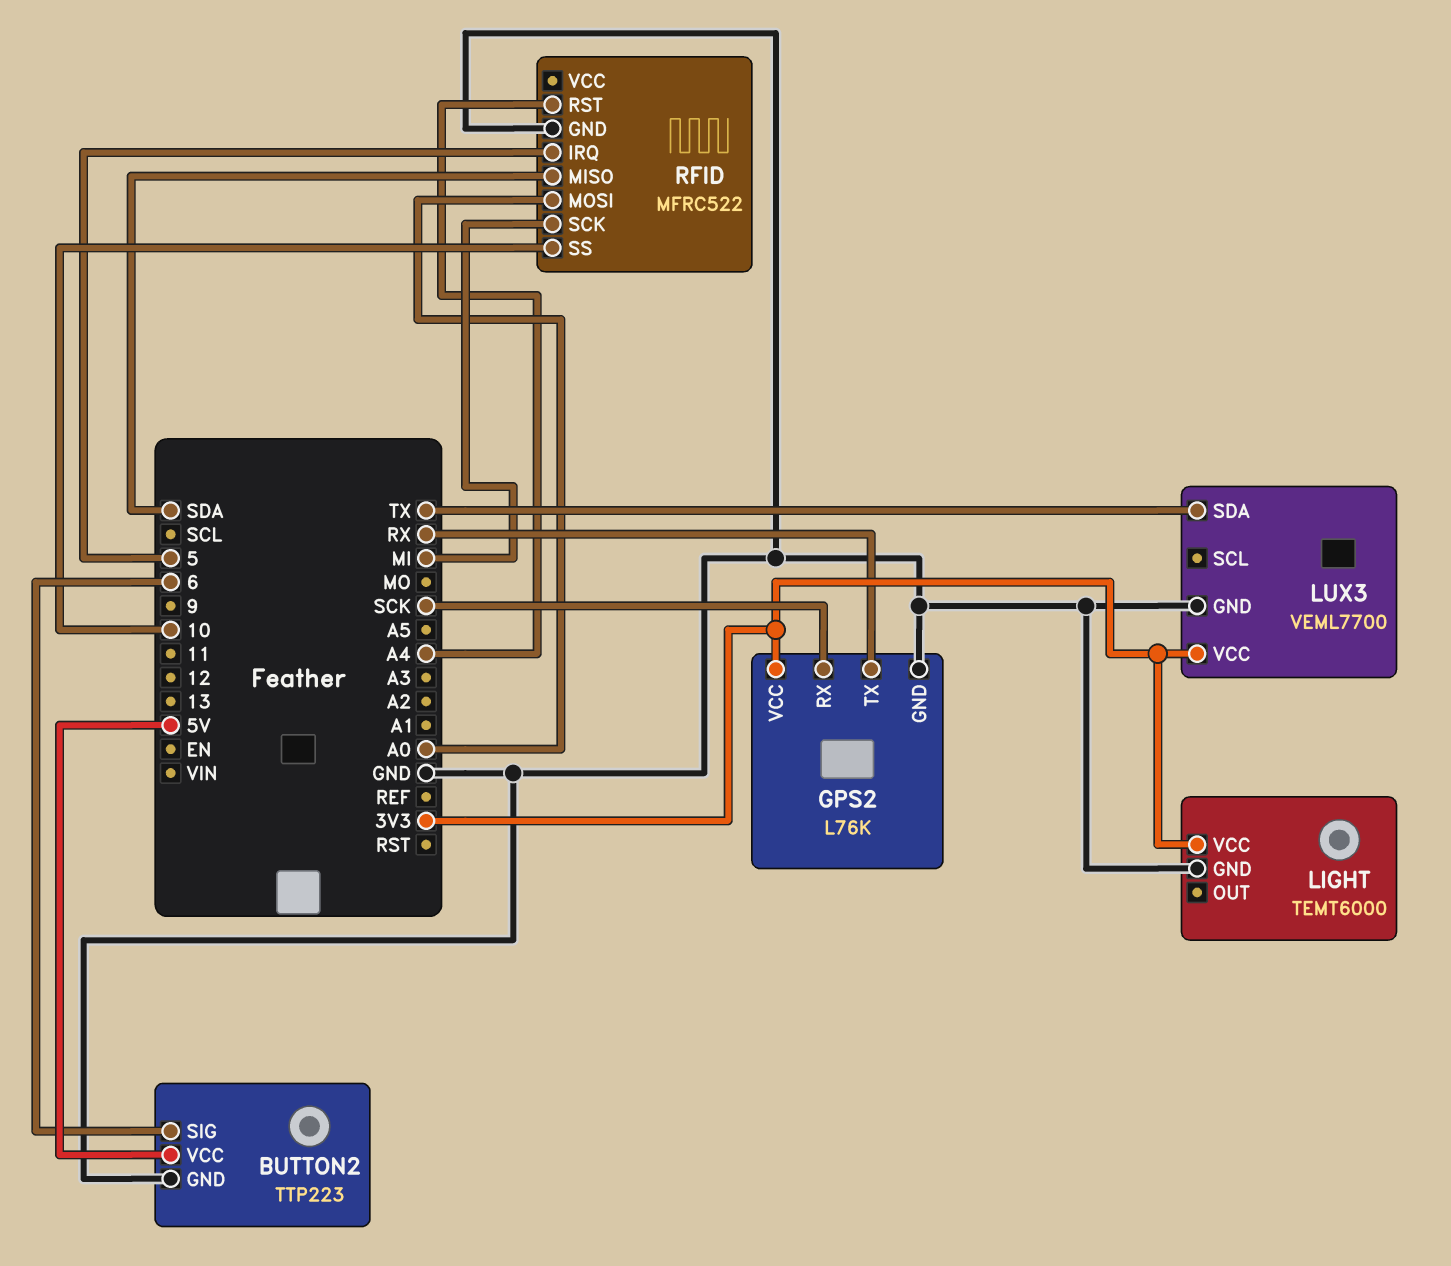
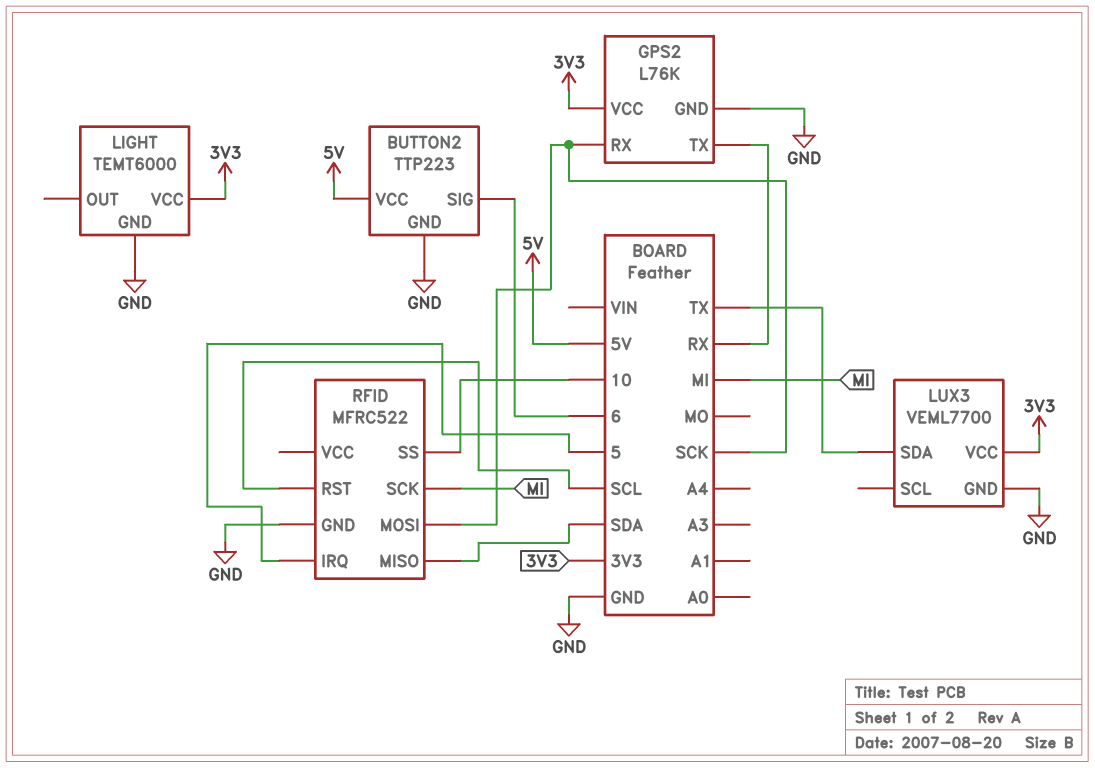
RFID pin MOSI: A0 -> SCK
RFID pin RST: A4 -> SCL

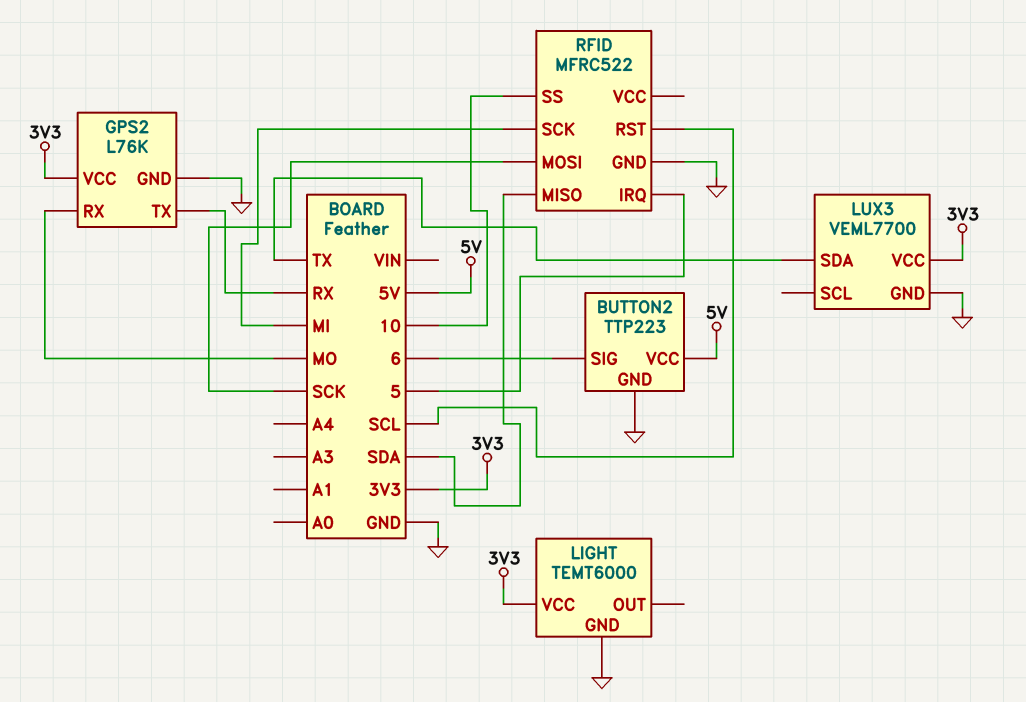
GPS2 pin RX: SCK -> MO

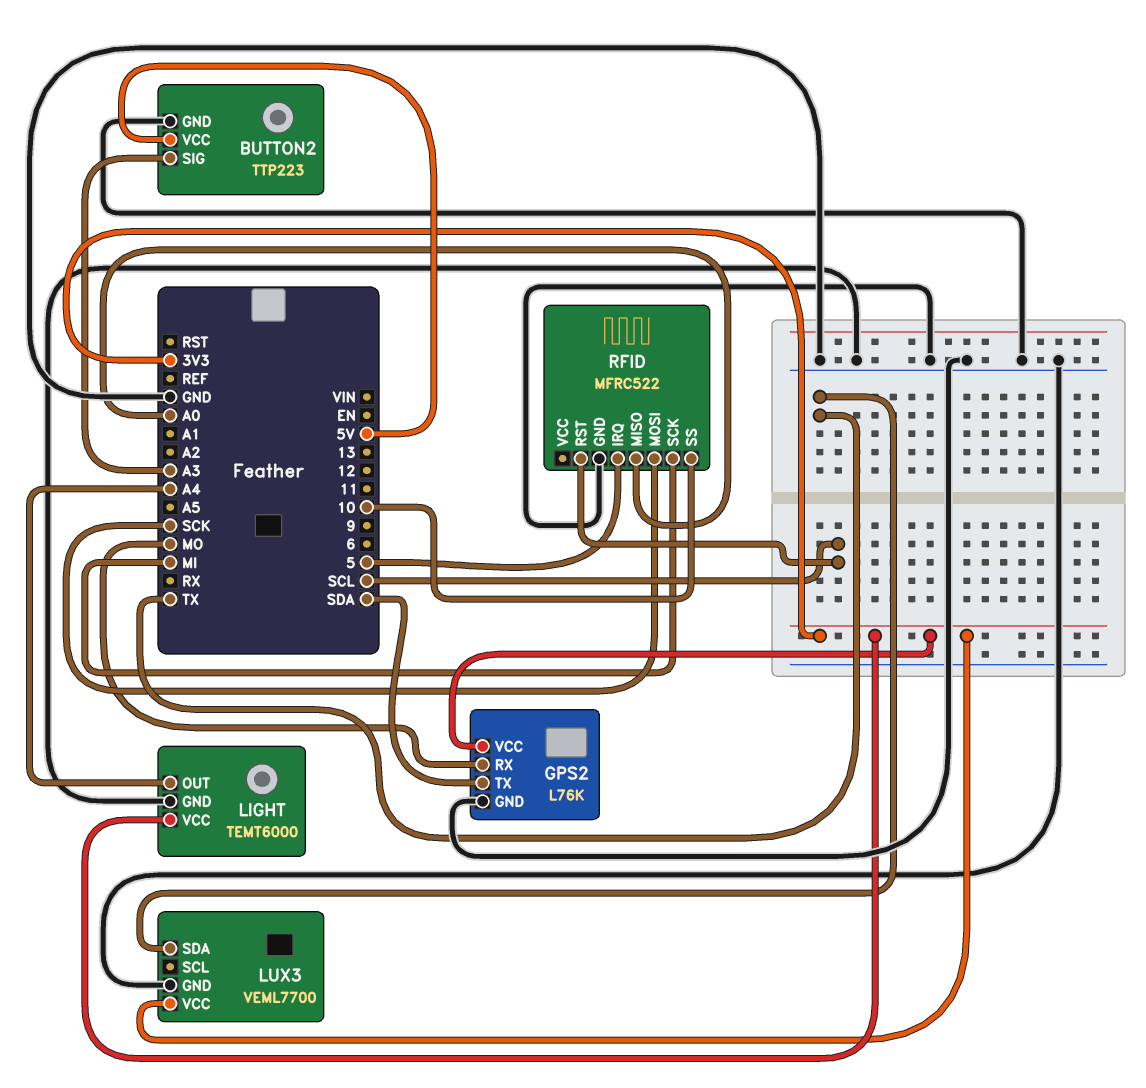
BUTTON2 pin SIG: 6 -> A3
GPS2 pin TX: RX -> SDA
LIGHT pin OUT: none -> A4
RFID pin MISO: SDA -> A0

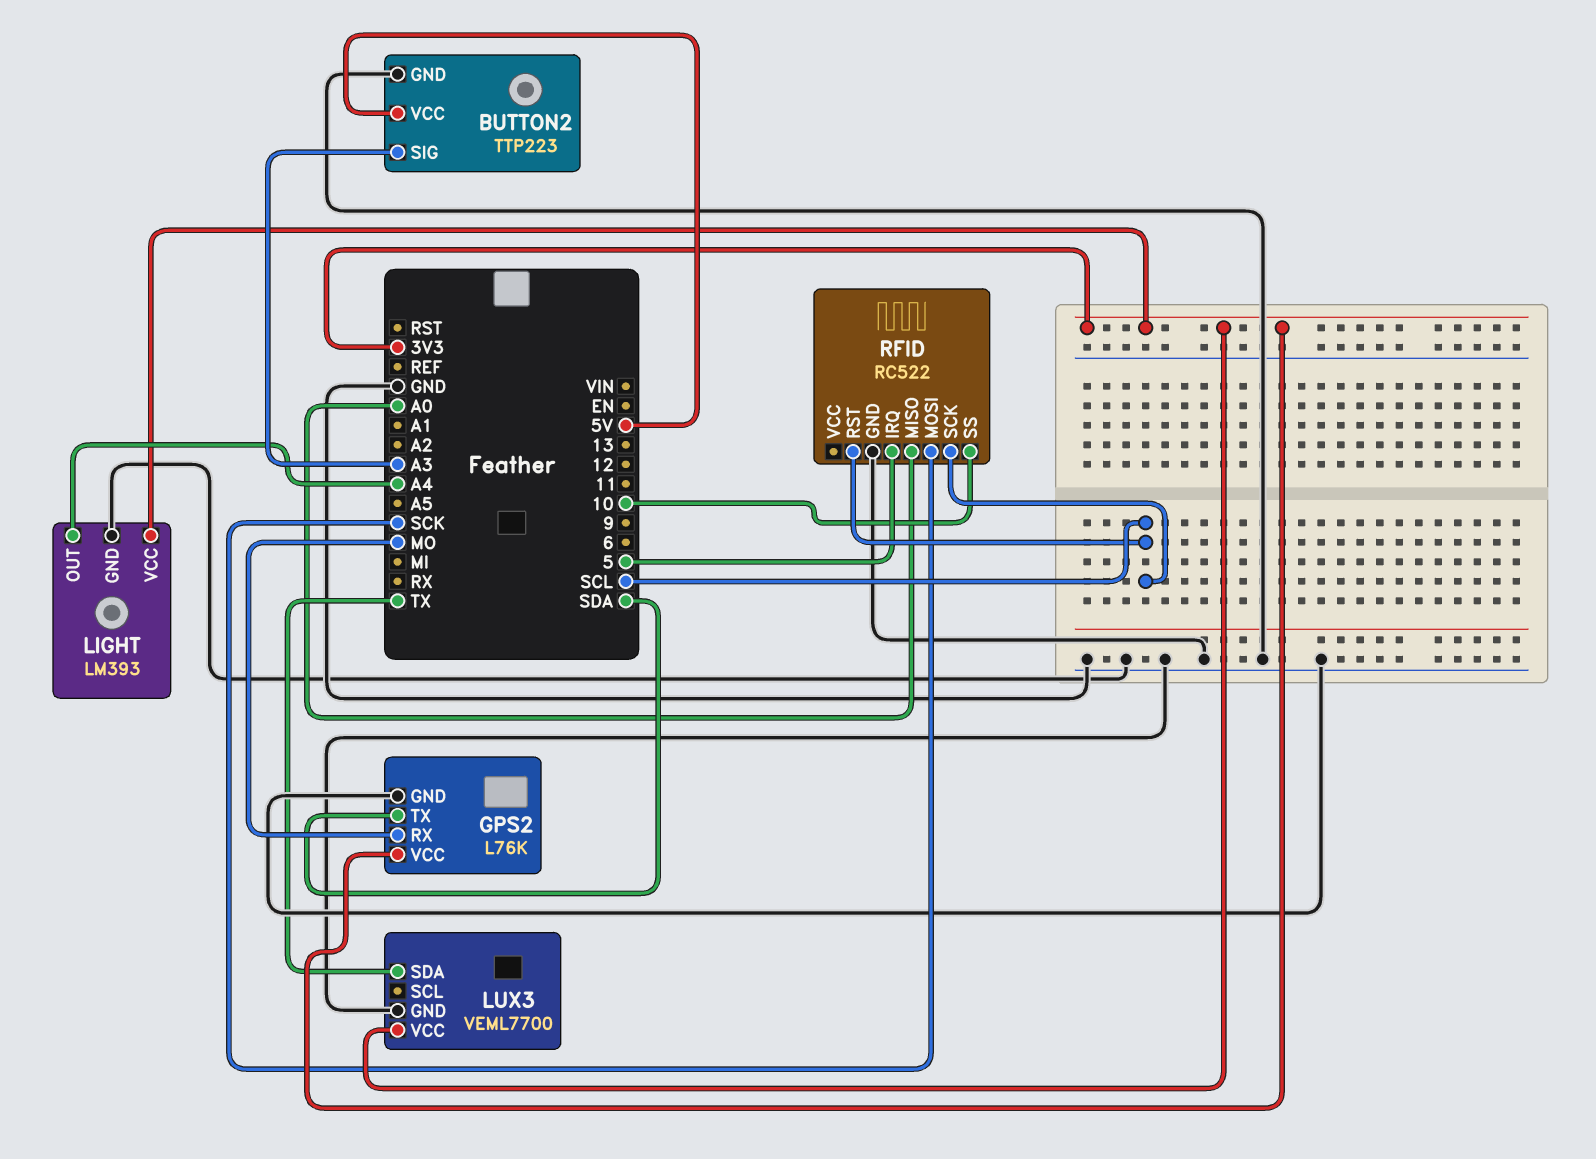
LIGHT: TEMT6000 -> LM393
RFID: MFRC522 -> RC522
RFID pin SCK: MI -> SCL

